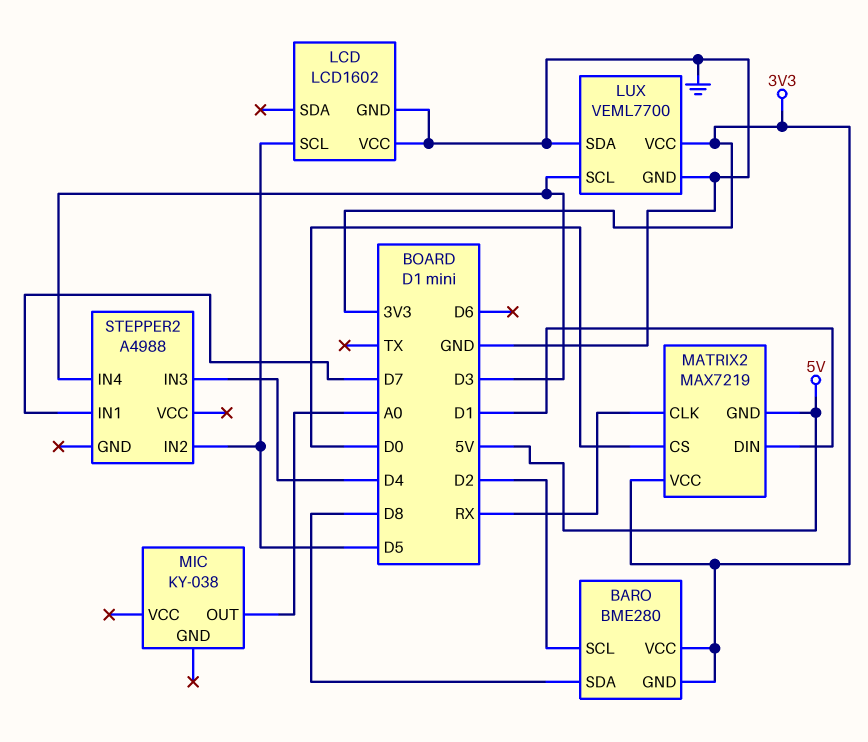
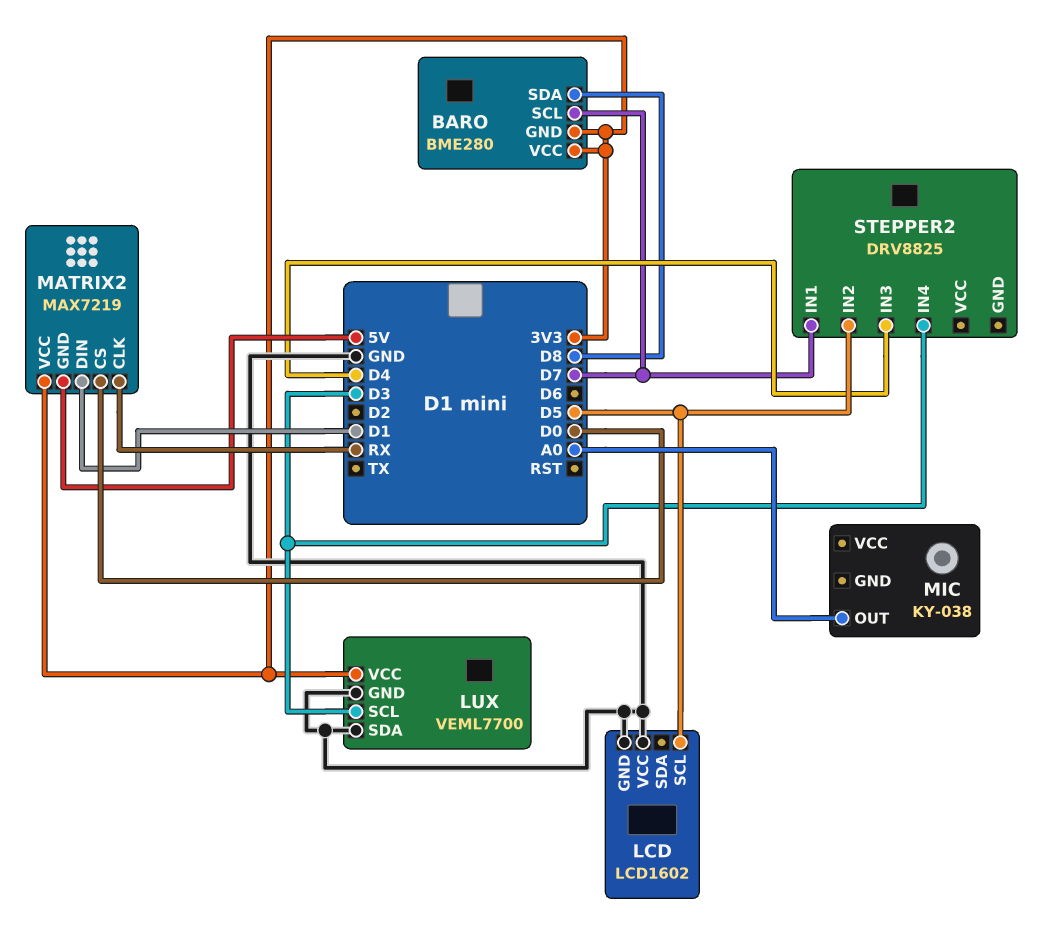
BARO pin SCL: D2 -> D7
STEPPER2: A4988 -> DRV8825

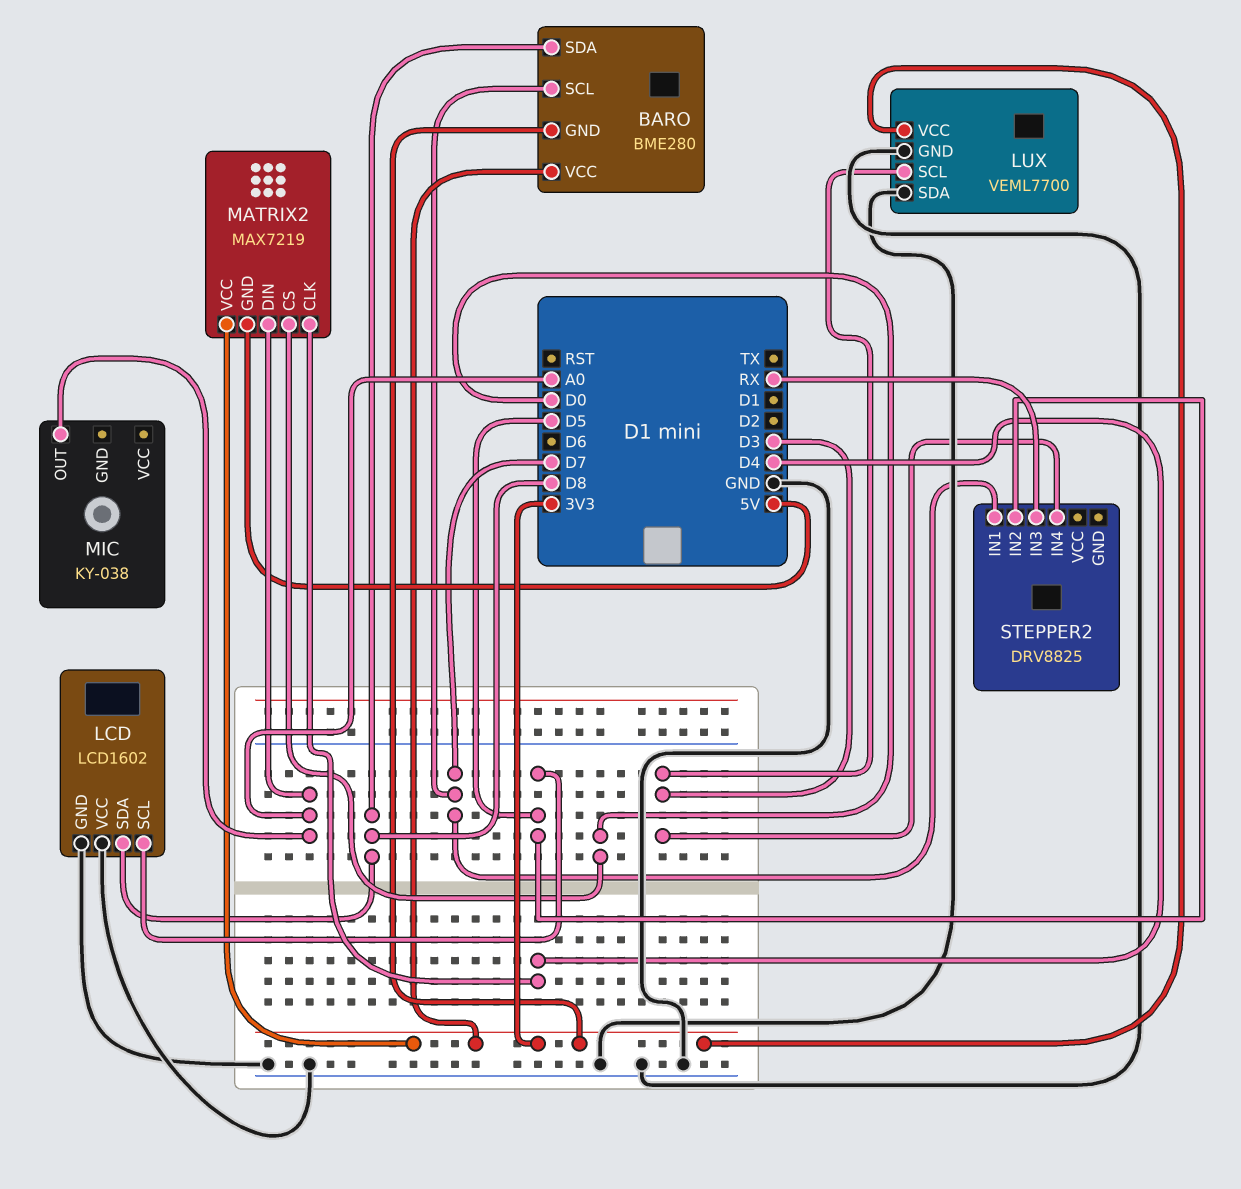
LCD pin SDA: none -> D8
MATRIX2 pin CLK: RX -> D4
MATRIX2 pin DIN: D1 -> A0
STEPPER2 pin IN3: D4 -> RX

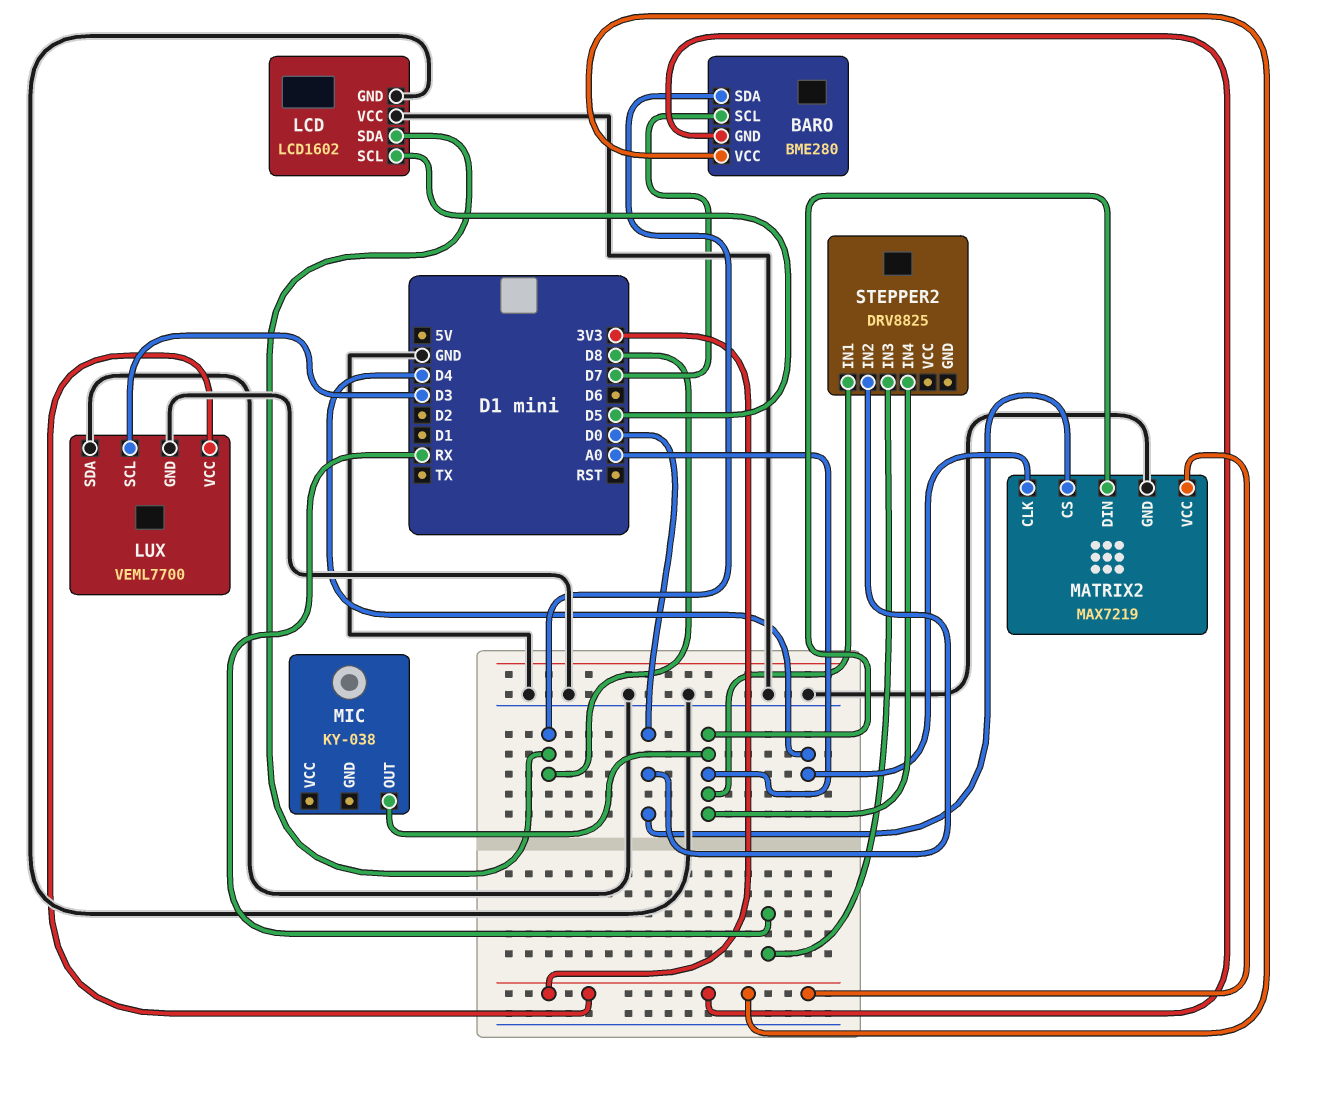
MATRIX2 pin GND: 5V -> GND
STEPPER2 pin IN1: D7 -> A0
STEPPER2 pin IN2: D5 -> D0
STEPPER2 pin IN4: D3 -> A0

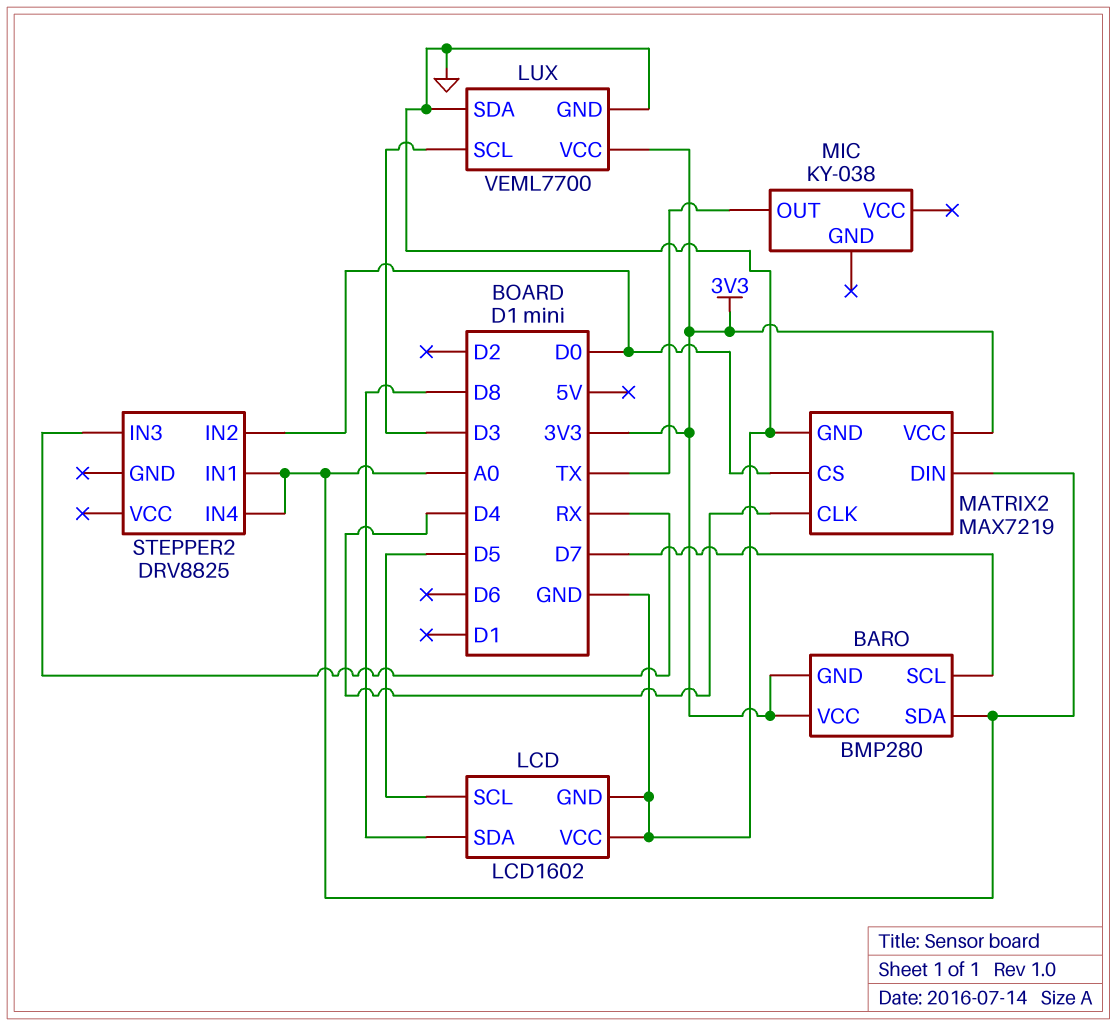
BARO: BME280 -> BMP280
BARO pin SDA: D8 -> A0
MIC pin OUT: A0 -> TX

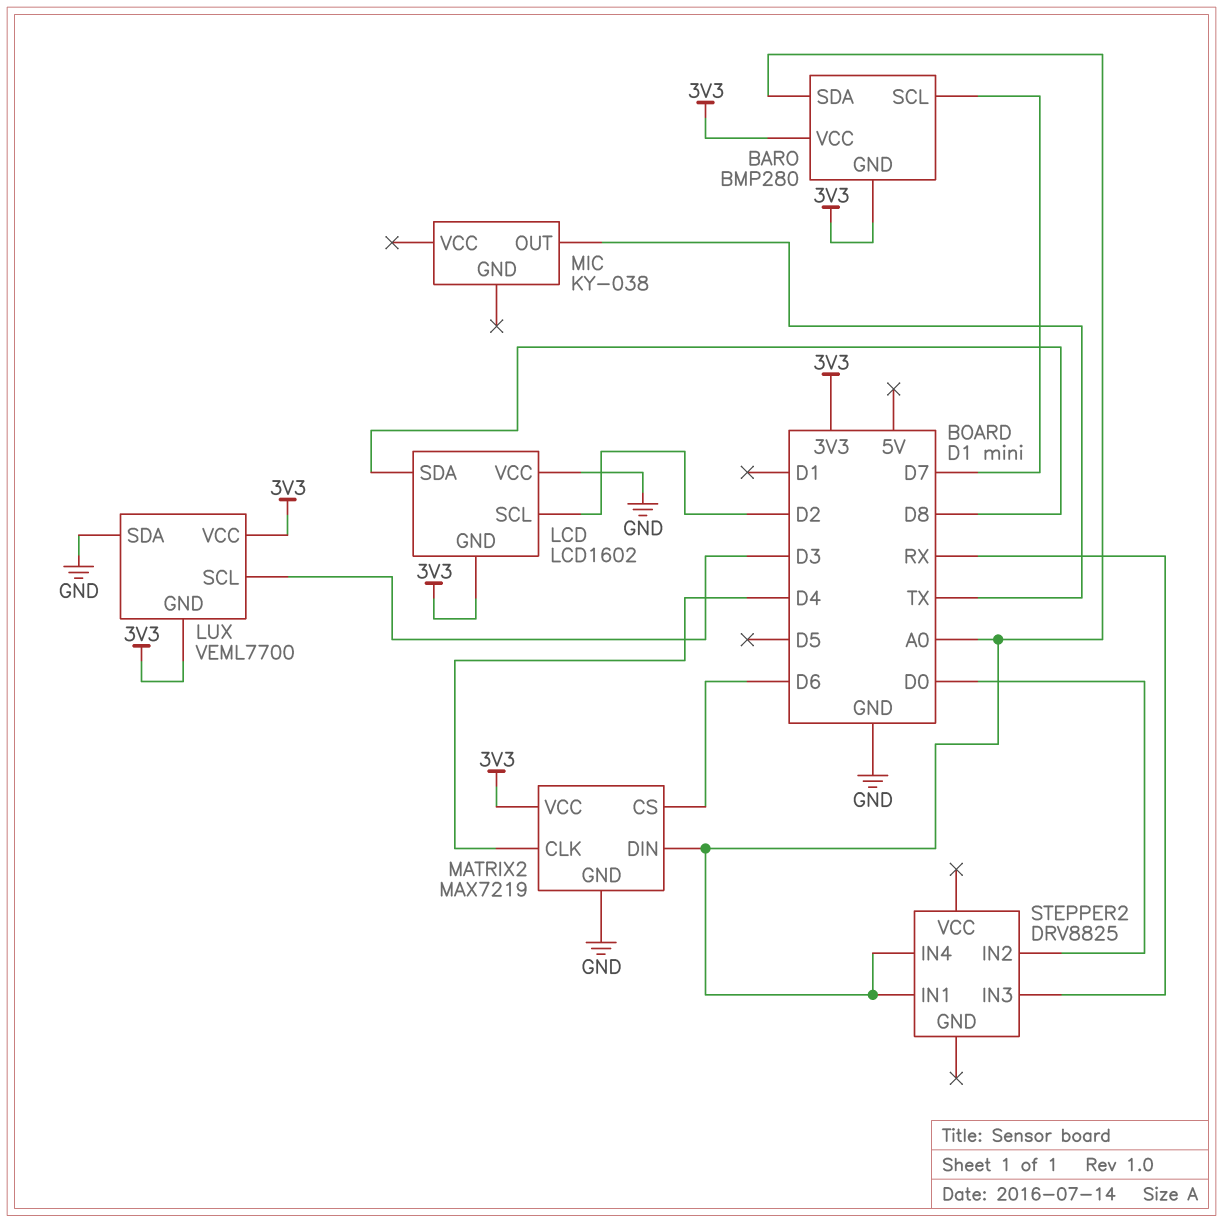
LCD pin GND: GND -> 3V3
LCD pin SCL: D5 -> D2
LUX pin GND: GND -> 3V3
MATRIX2 pin CS: D0 -> D6

